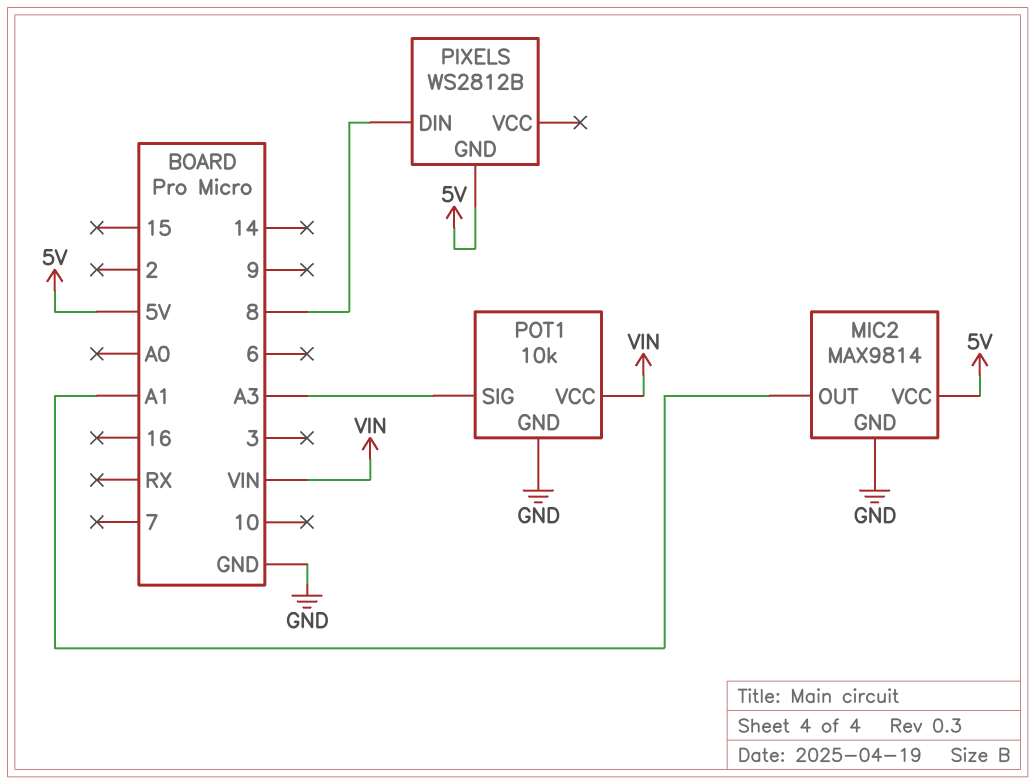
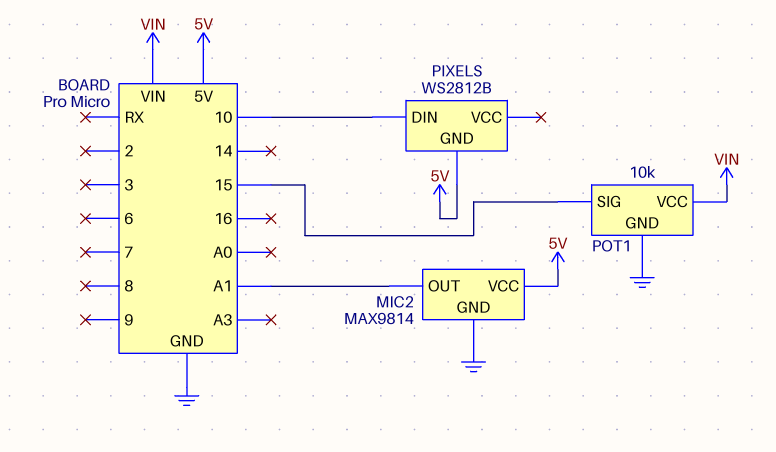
PIXELS pin DIN: 8 -> 10
POT1 pin SIG: A3 -> 15

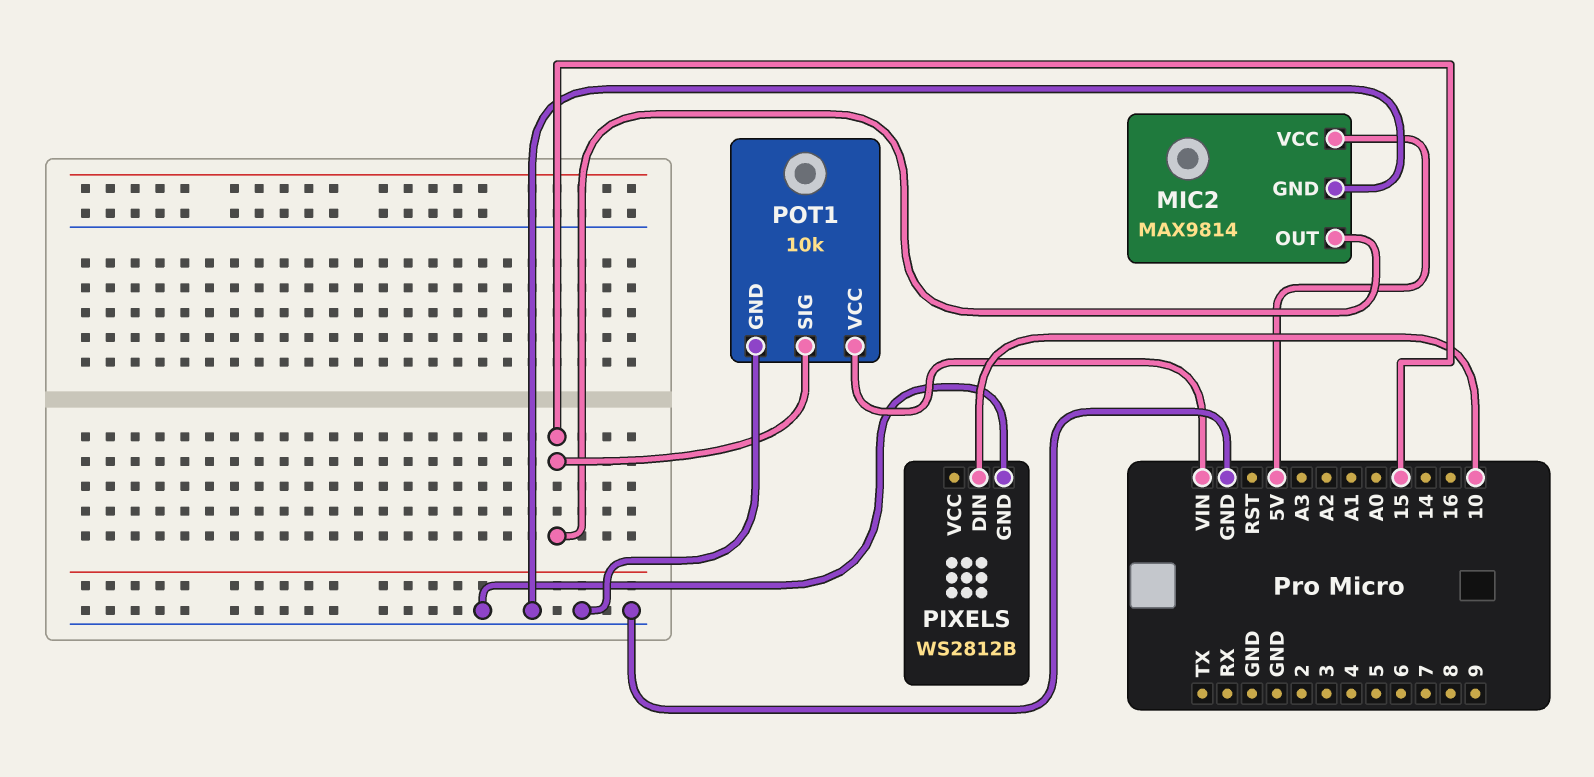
MIC2 pin OUT: A1 -> 15
PIXELS pin GND: 5V -> GND

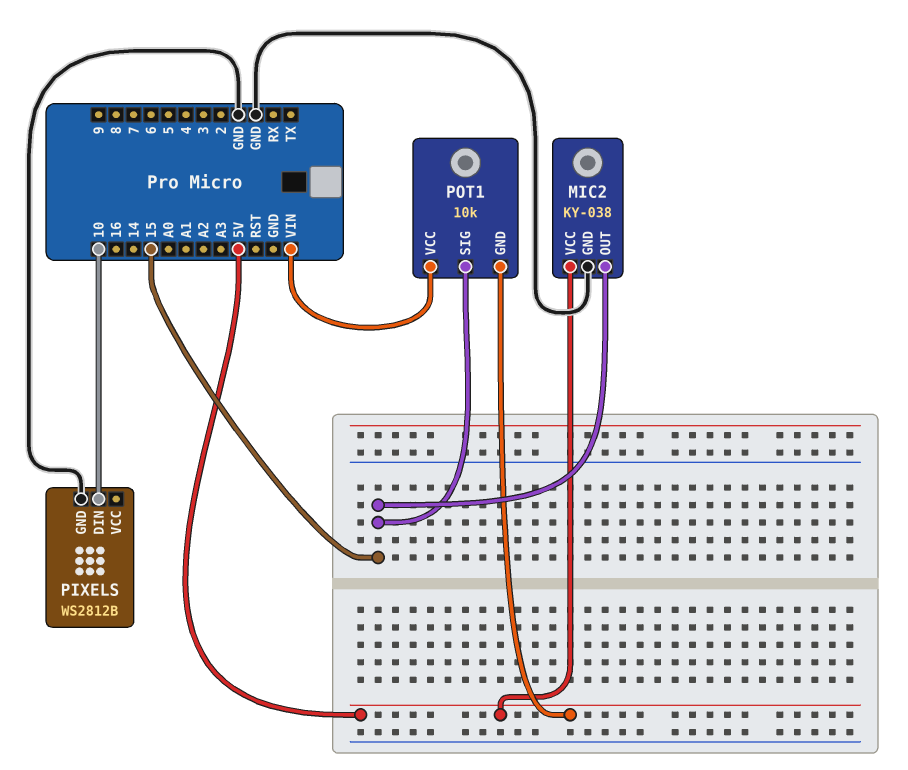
MIC2: MAX9814 -> KY-038
POT1 pin GND: GND -> 5V

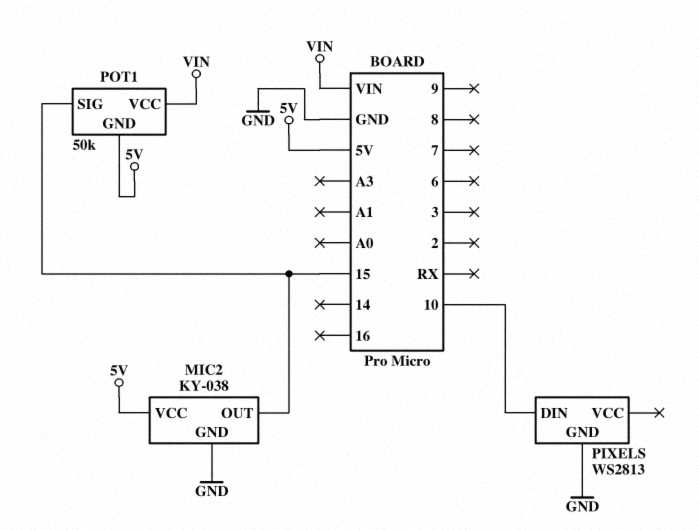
PIXELS: WS2812B -> WS2813
POT1: 10k -> 50k

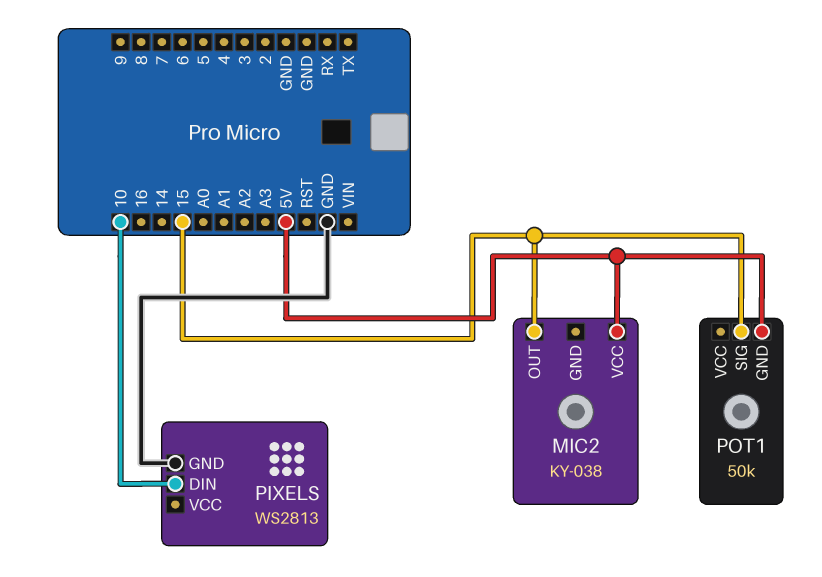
MIC2 pin GND: GND -> none
POT1 pin VCC: VIN -> none

